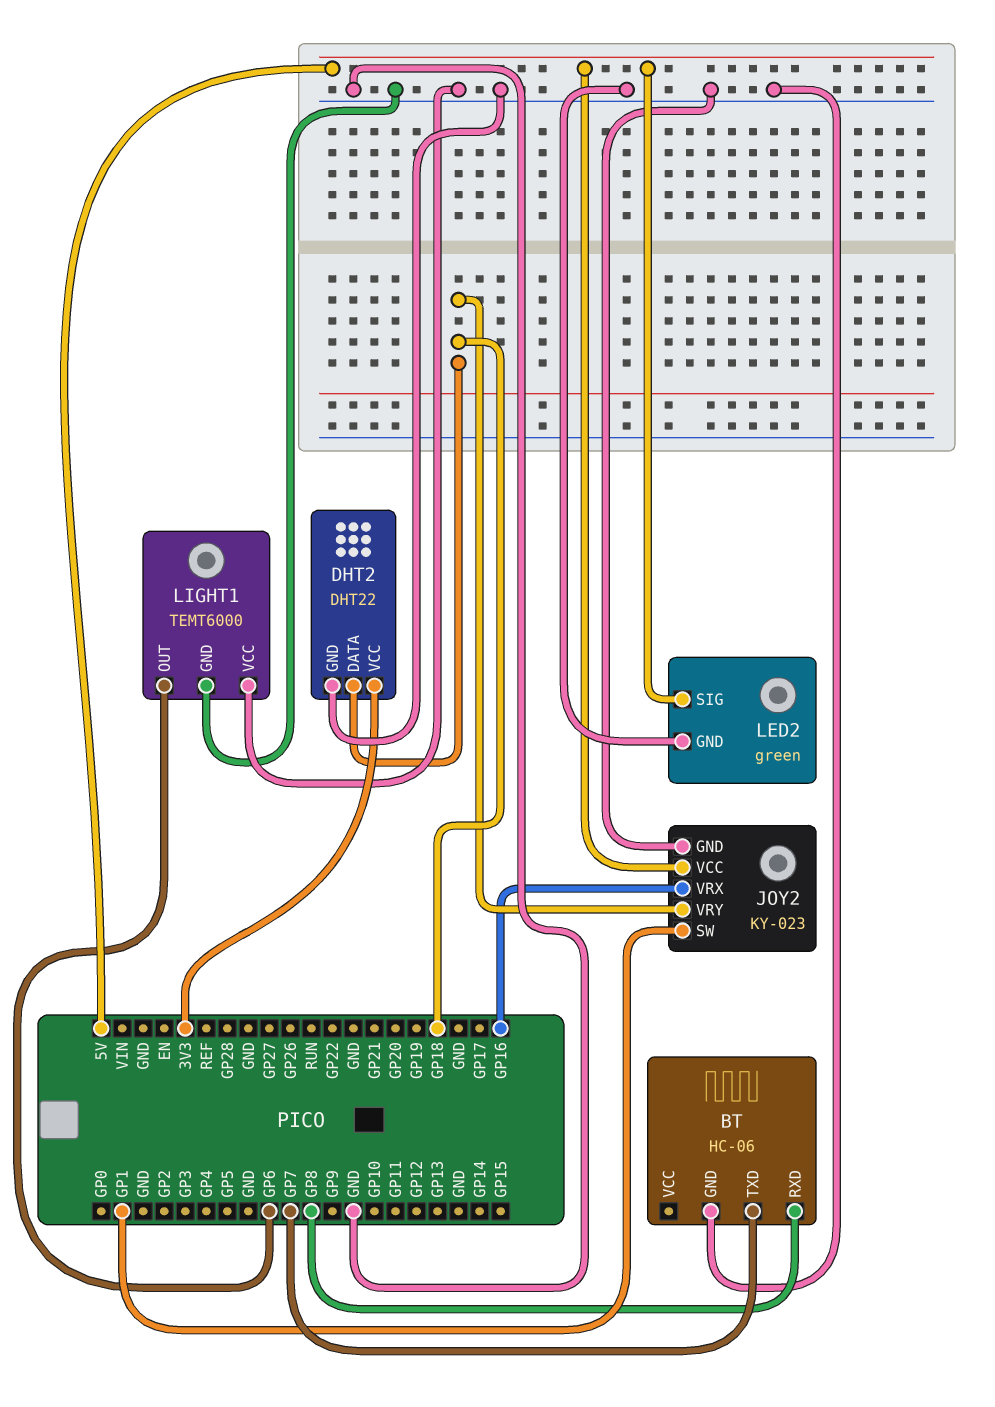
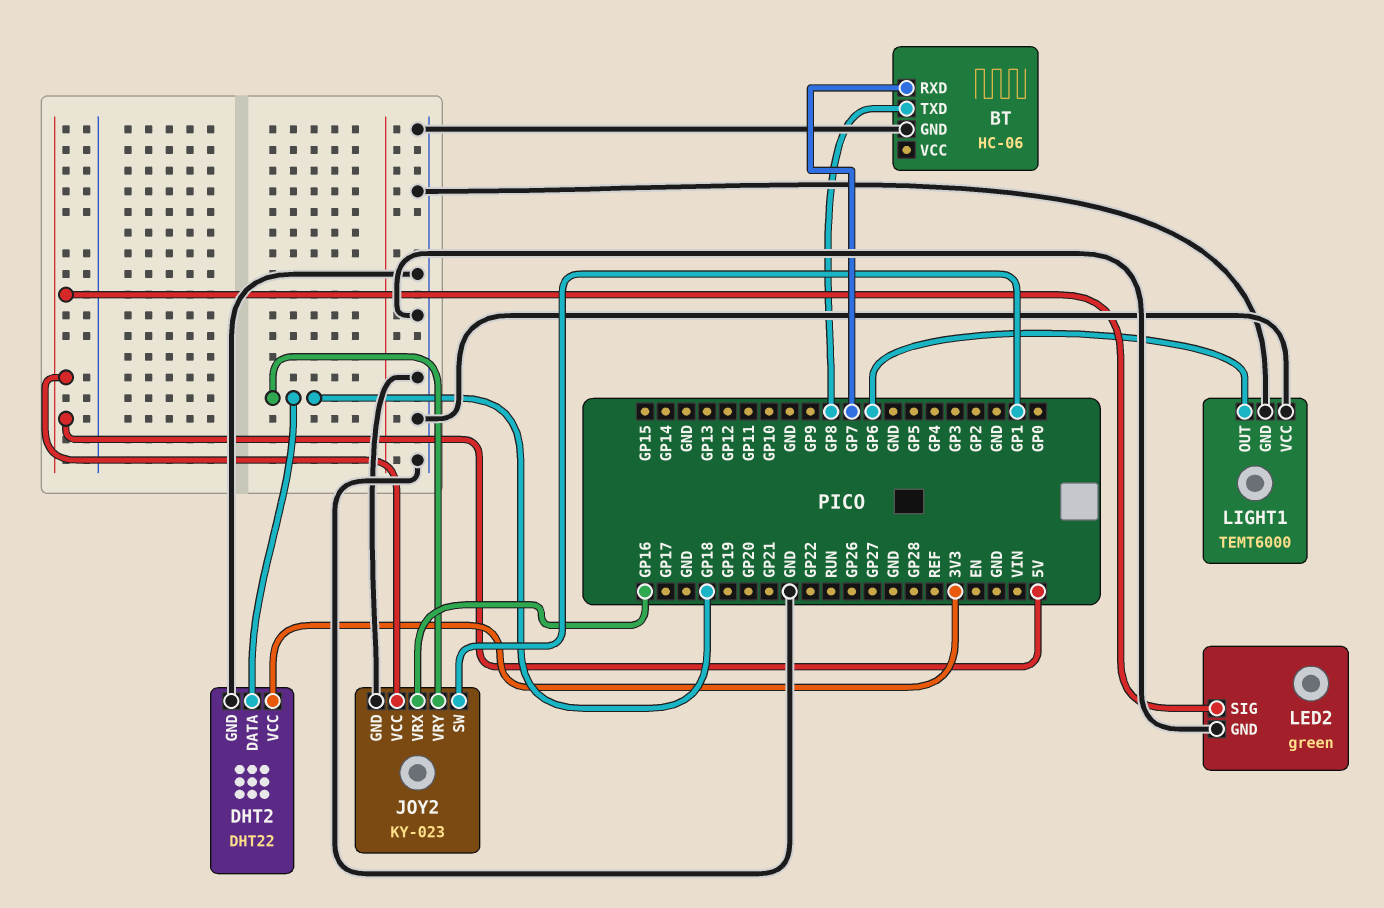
BT pin RXD: GP8 -> GP7
BT pin TXD: GP7 -> GP8

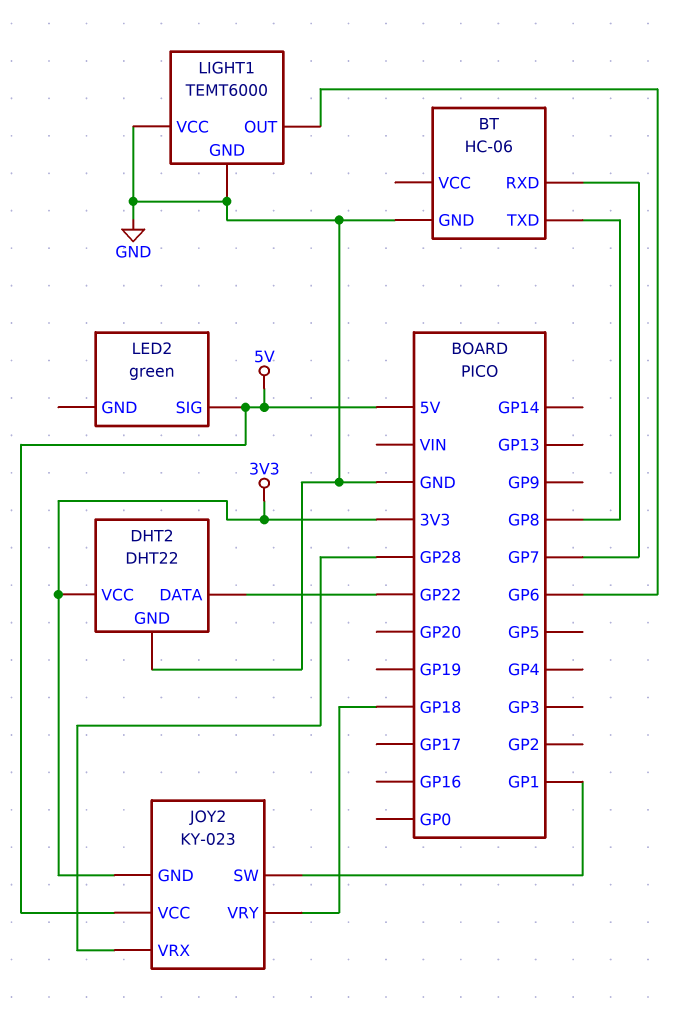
DHT2 pin DATA: GP18 -> GP22
JOY2 pin GND: GND -> 3V3
JOY2 pin VRX: GP16 -> GP28
LED2 pin GND: GND -> none

